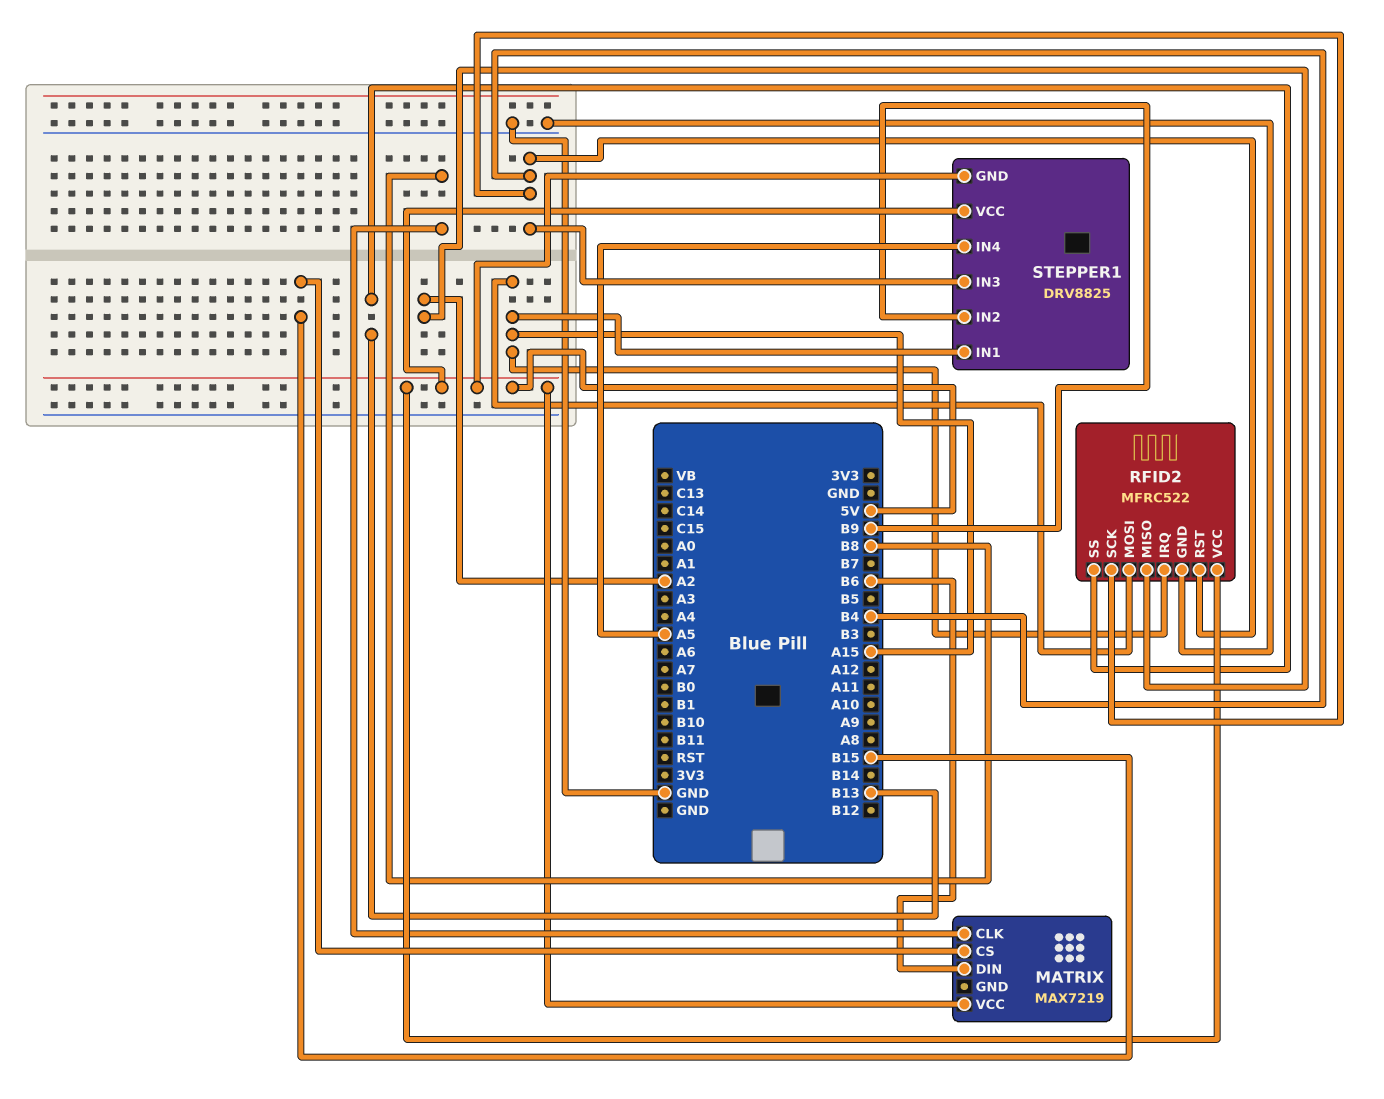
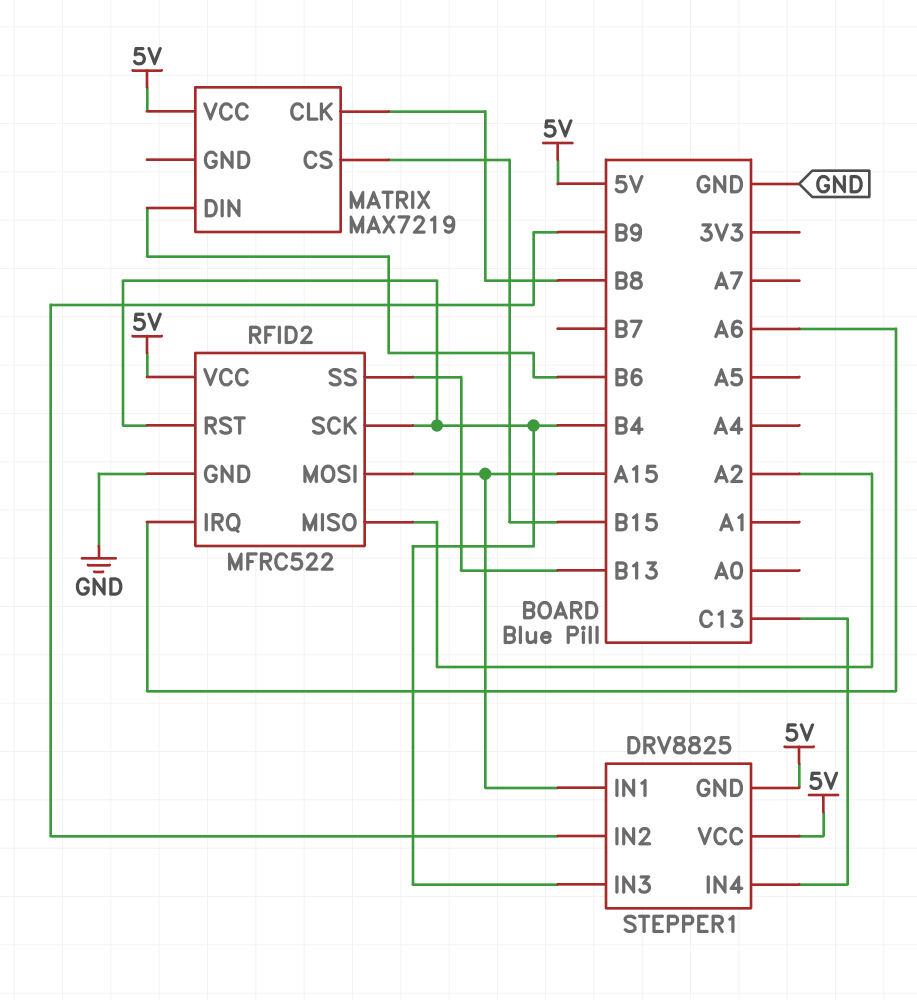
RFID2 pin IRQ: A15 -> A6
STEPPER1 pin IN4: A5 -> C13

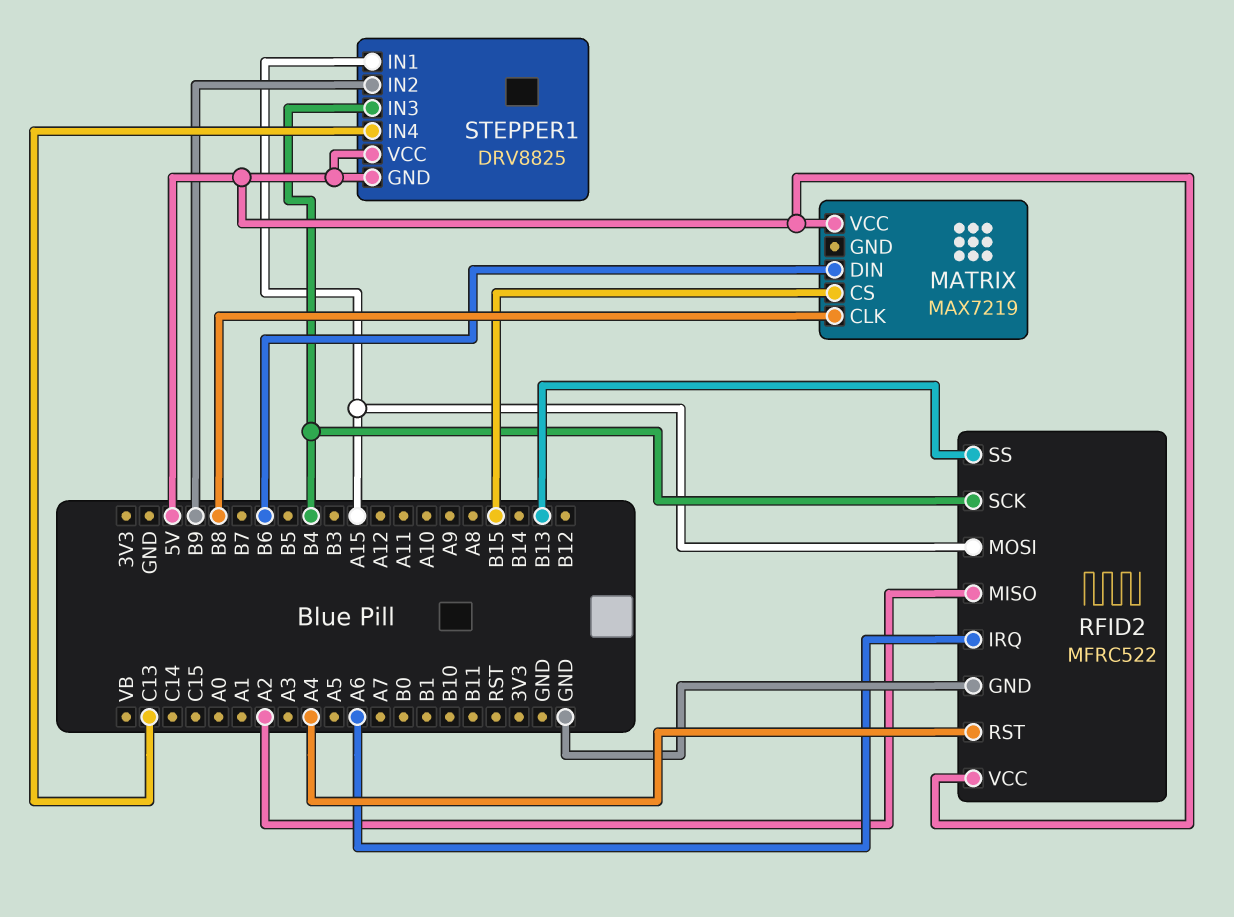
RFID2 pin RST: B4 -> A4

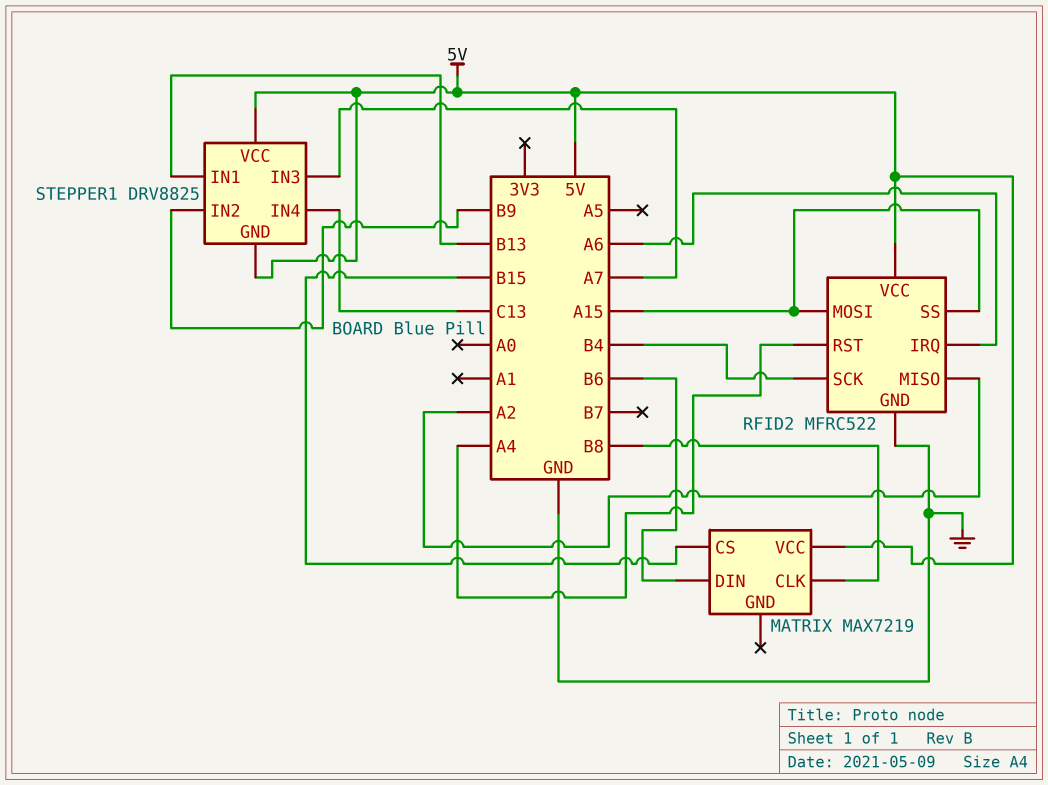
RFID2 pin SS: B13 -> A15
STEPPER1 pin IN1: A15 -> B13
STEPPER1 pin IN3: B4 -> A7

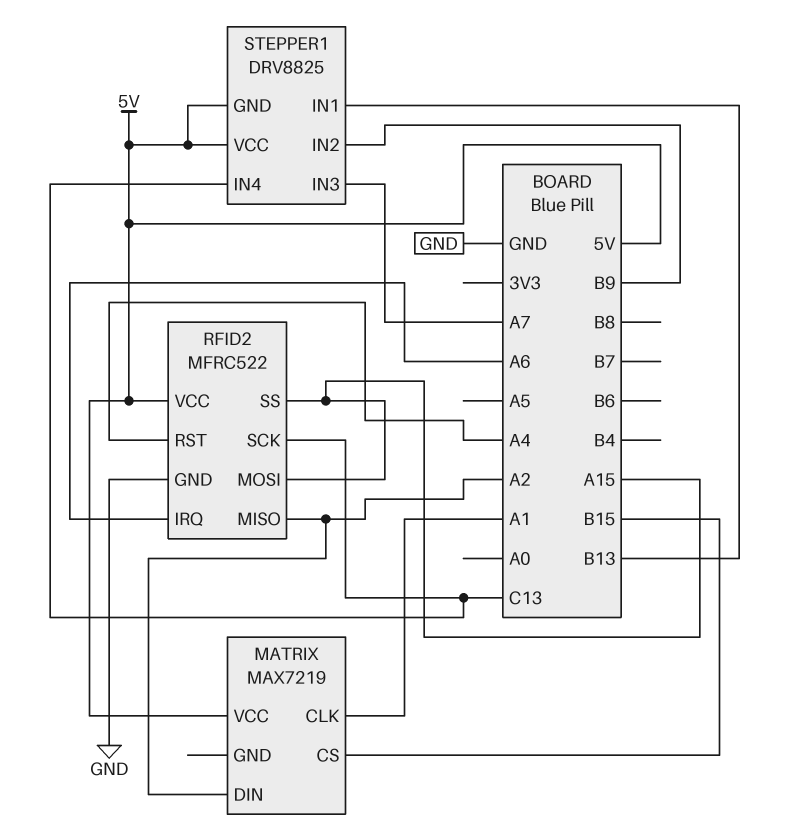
MATRIX pin CLK: B8 -> A1
MATRIX pin DIN: B6 -> A2
RFID2 pin SCK: B4 -> C13

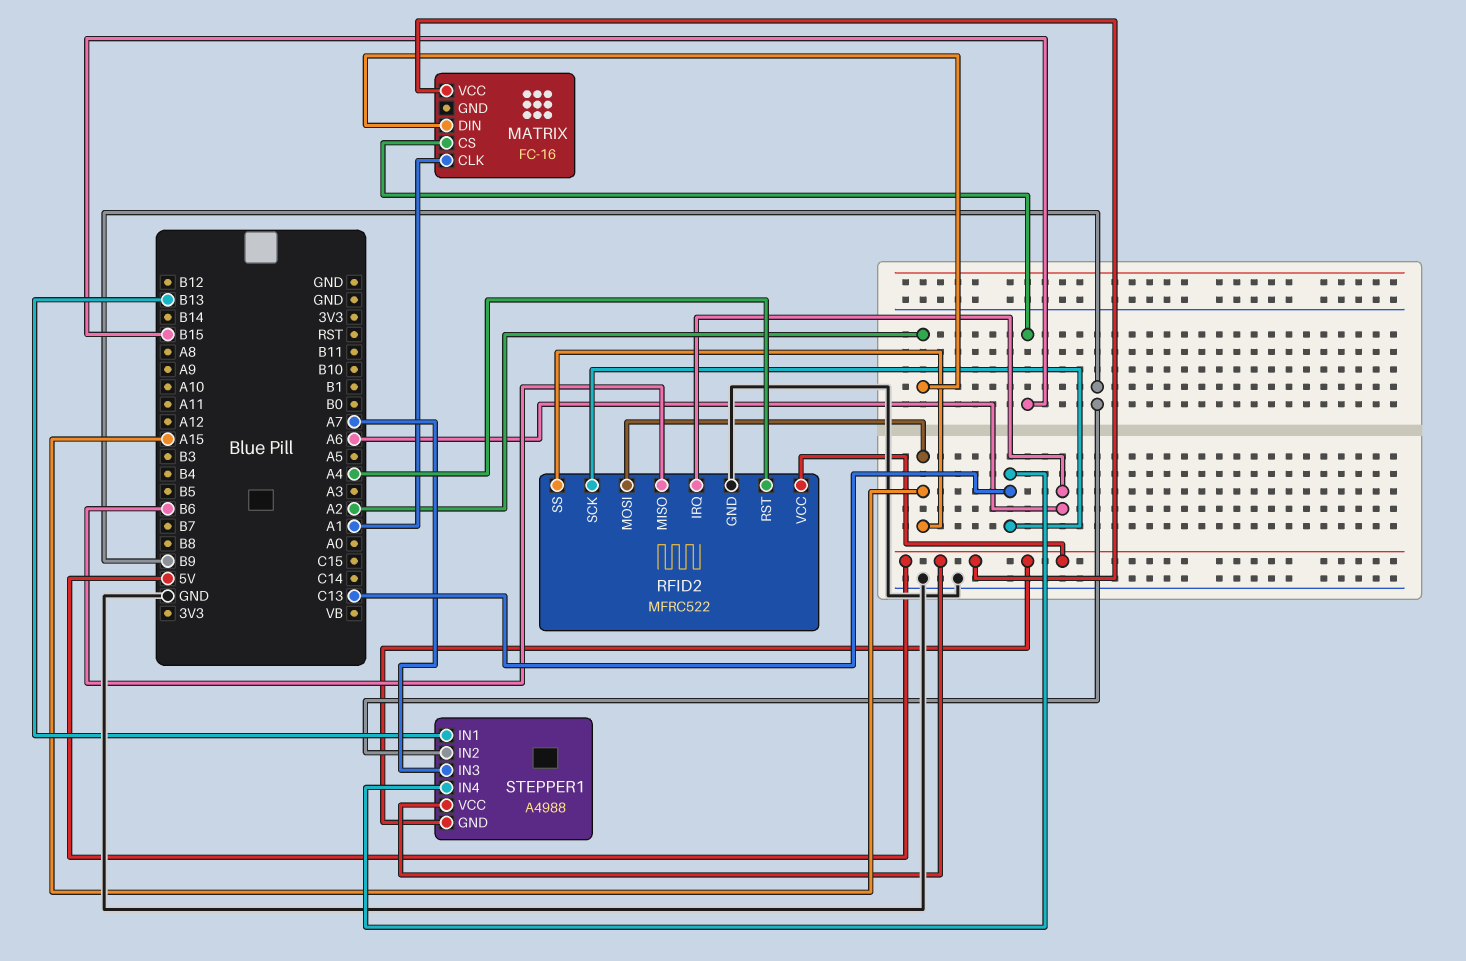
MATRIX: MAX7219 -> FC-16
RFID2 pin MISO: A2 -> B6
STEPPER1: DRV8825 -> A4988

